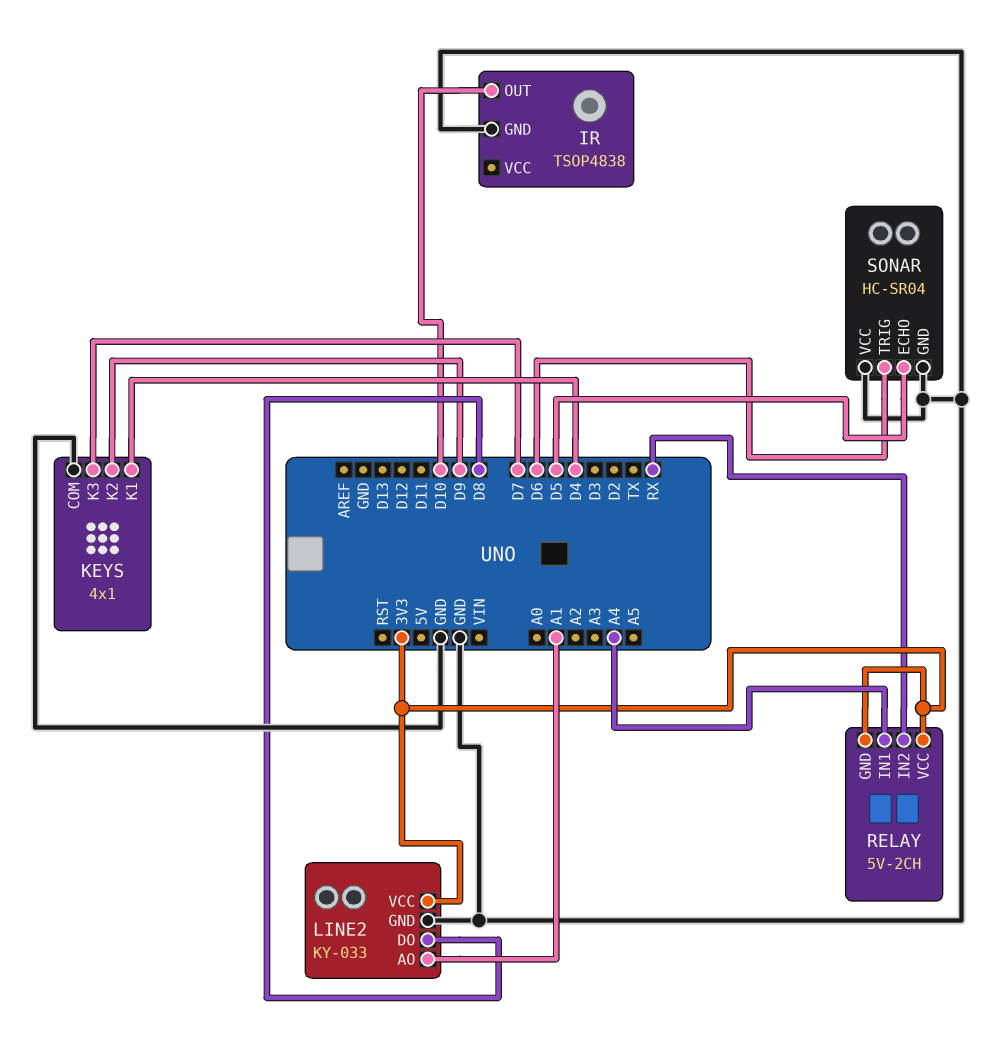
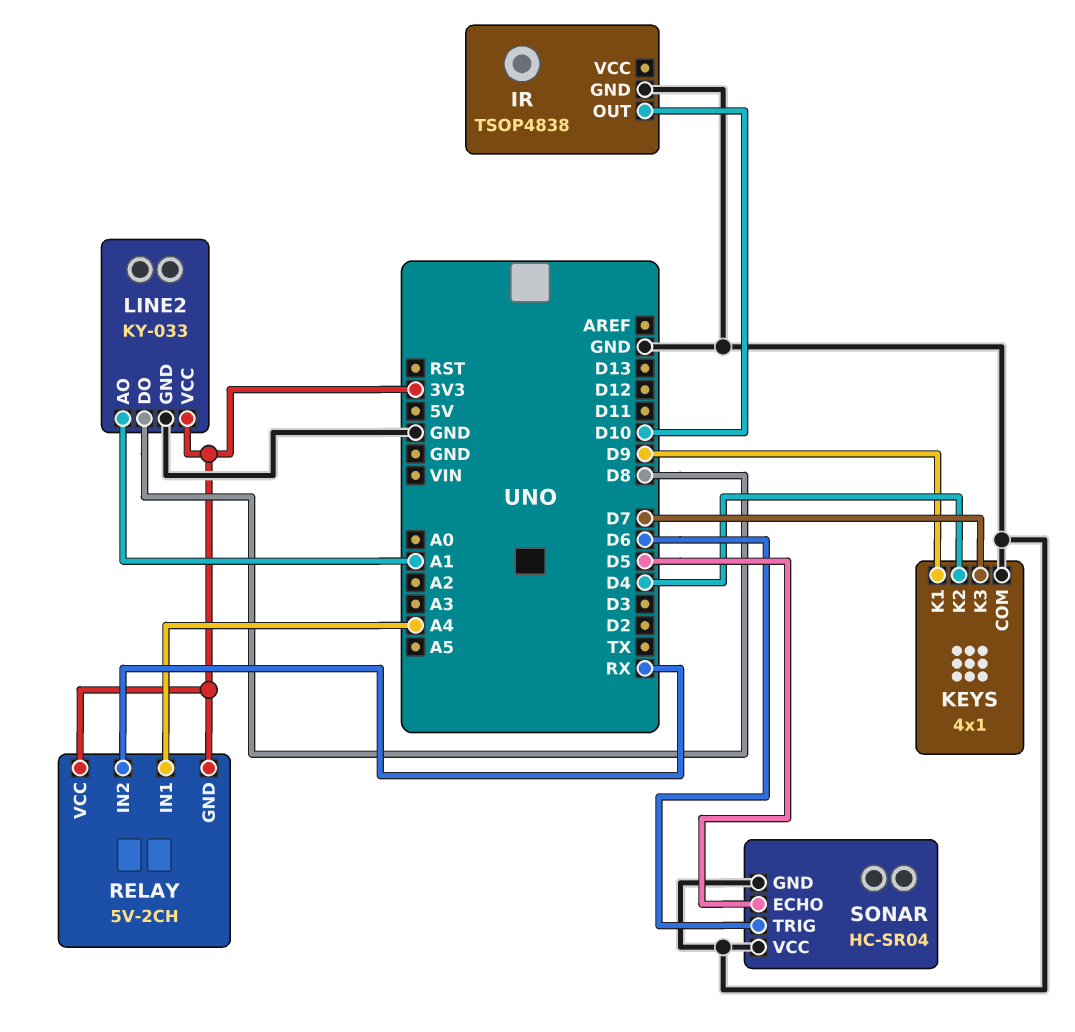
KEYS pin K1: D4 -> D9
KEYS pin K2: D9 -> D4

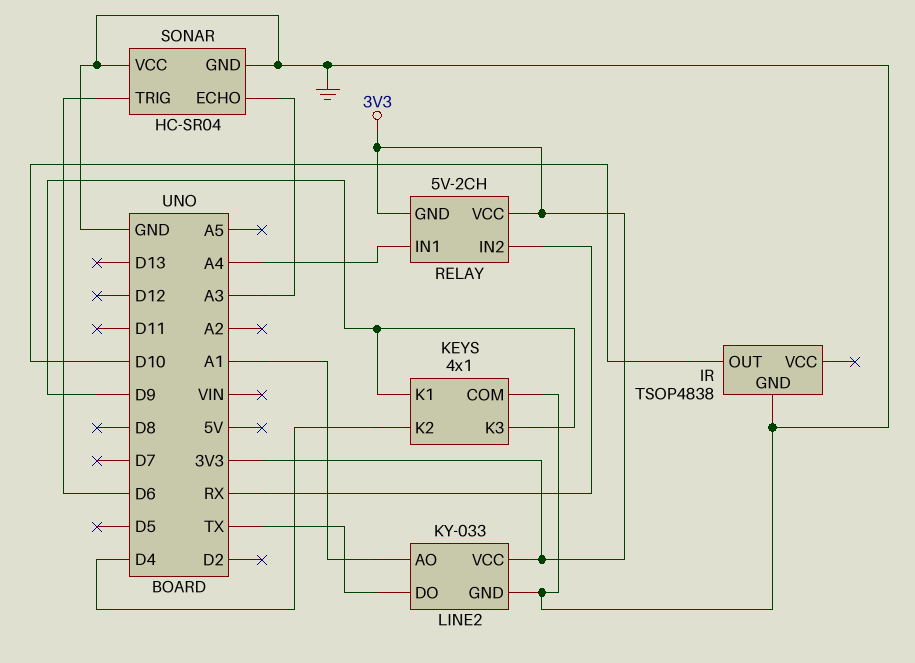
KEYS pin K3: D7 -> D9
LINE2 pin DO: D8 -> TX
SONAR pin ECHO: D5 -> A3

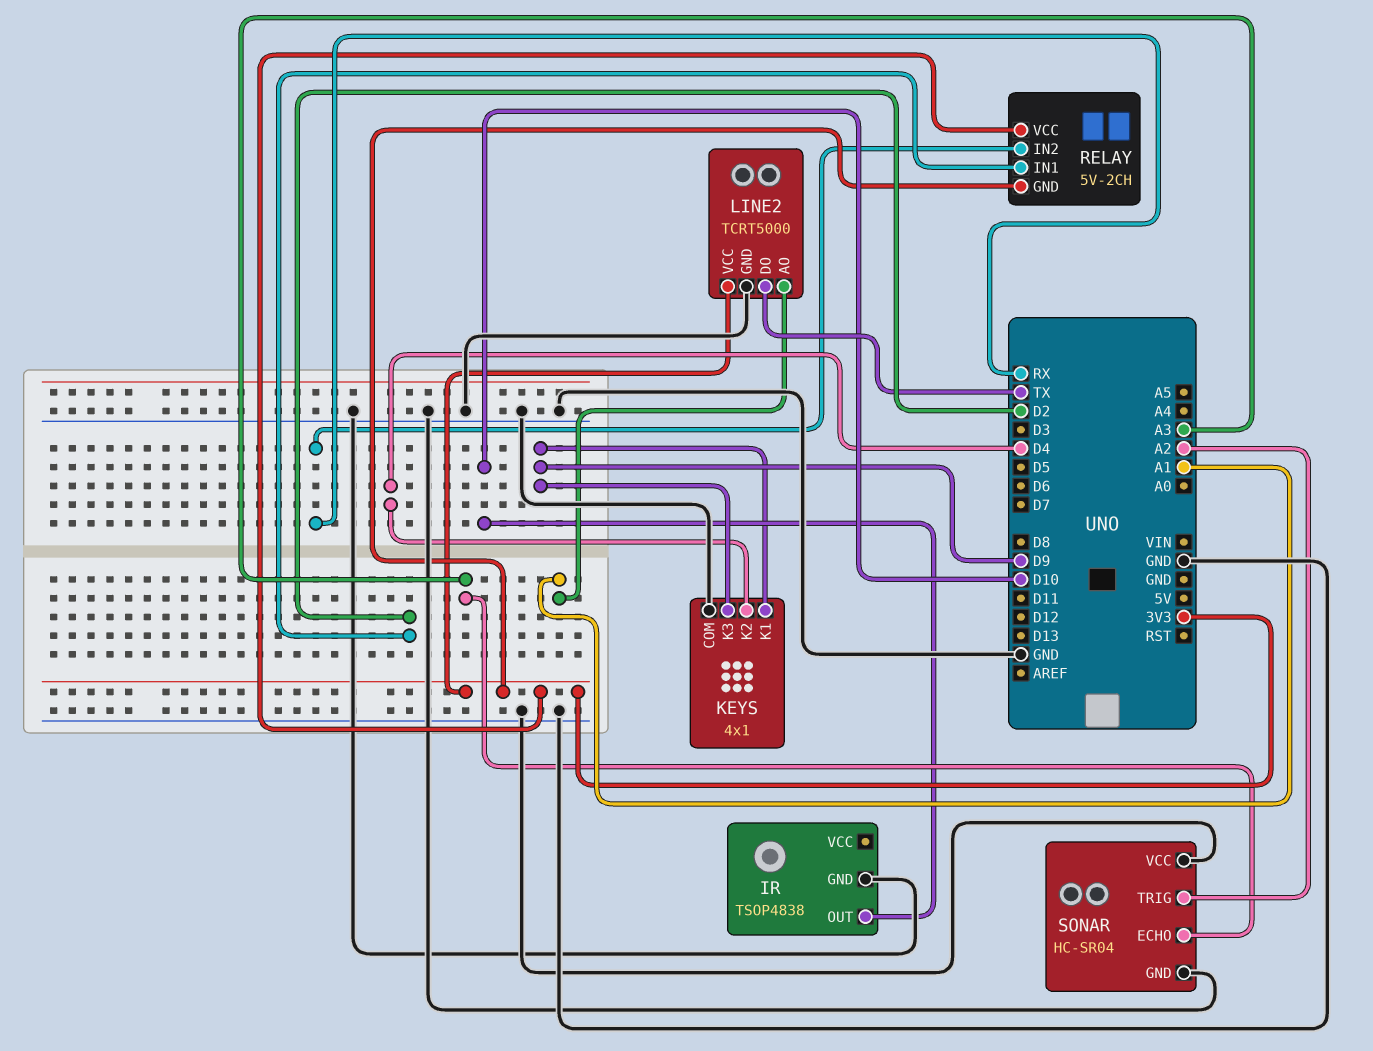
LINE2: KY-033 -> TCRT5000
RELAY pin IN1: A4 -> D2
SONAR pin TRIG: D6 -> A2

